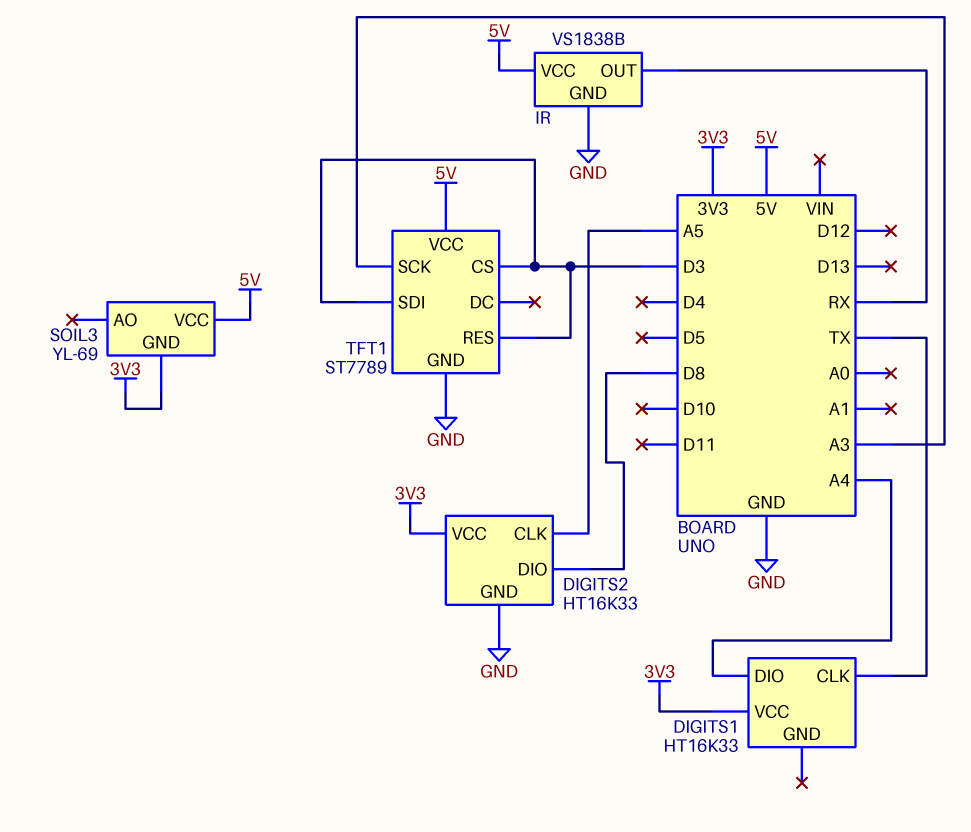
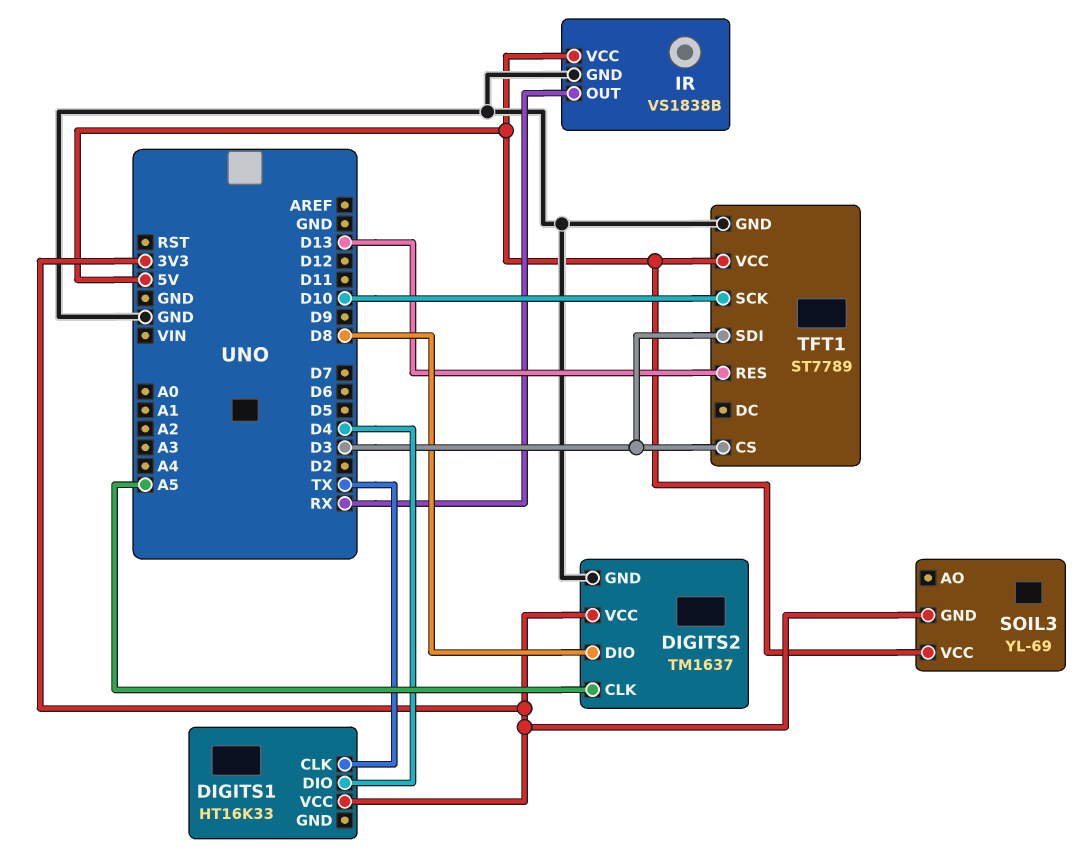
DIGITS1 pin DIO: A4 -> D4
DIGITS2: HT16K33 -> TM1637
TFT1 pin RES: D3 -> D13
TFT1 pin SCK: A3 -> D10

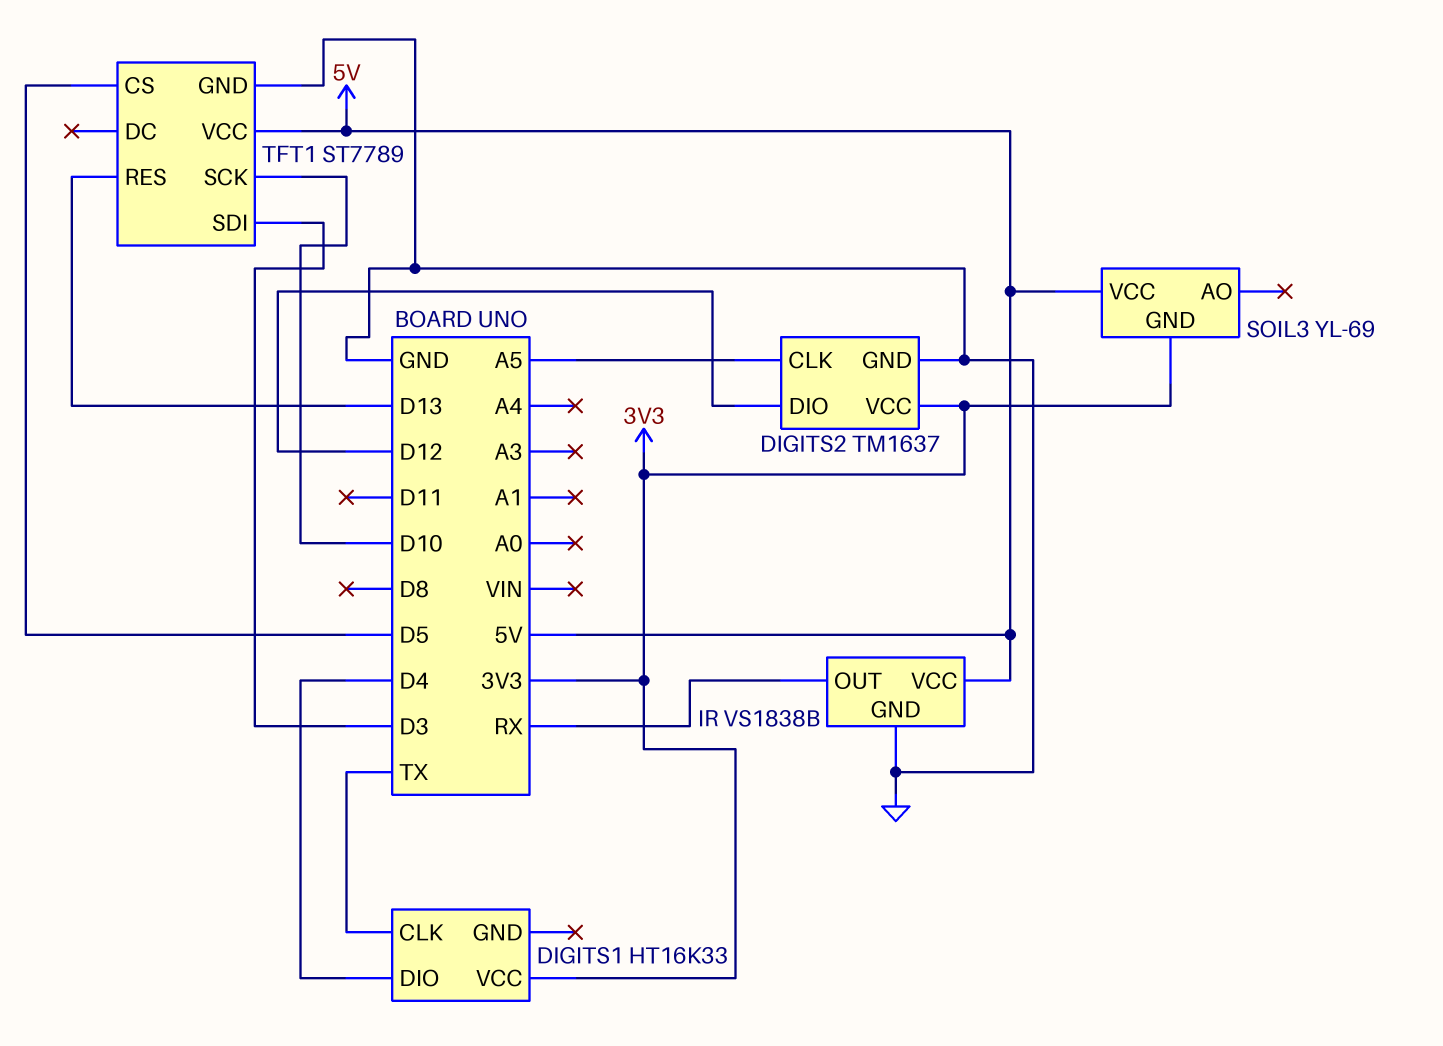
DIGITS2 pin DIO: D8 -> D12
TFT1 pin CS: D3 -> D5

